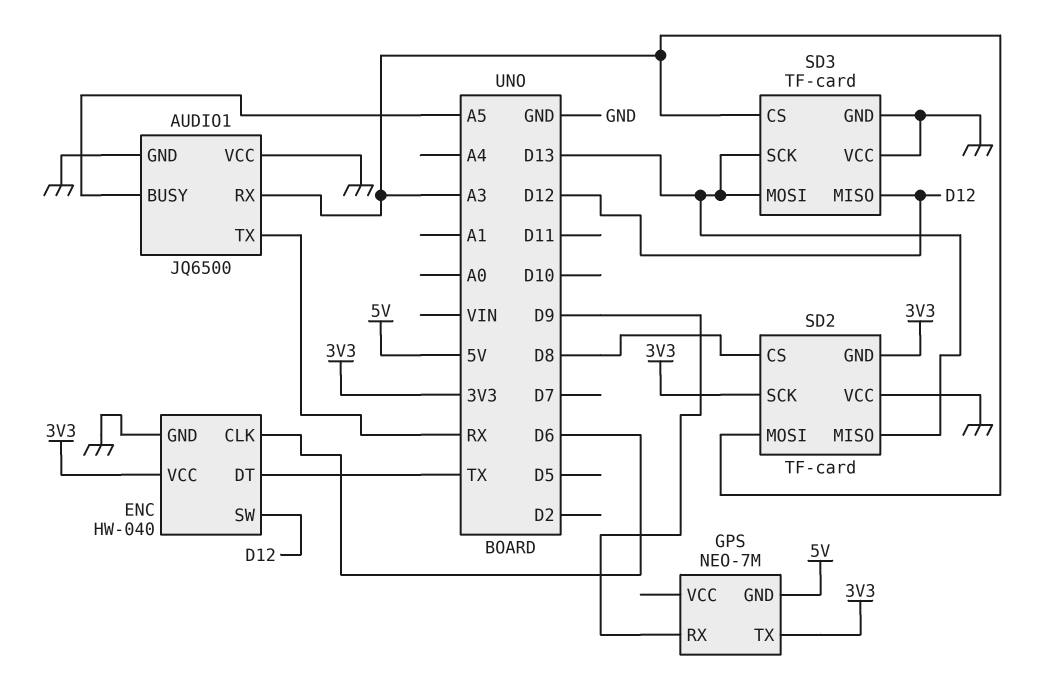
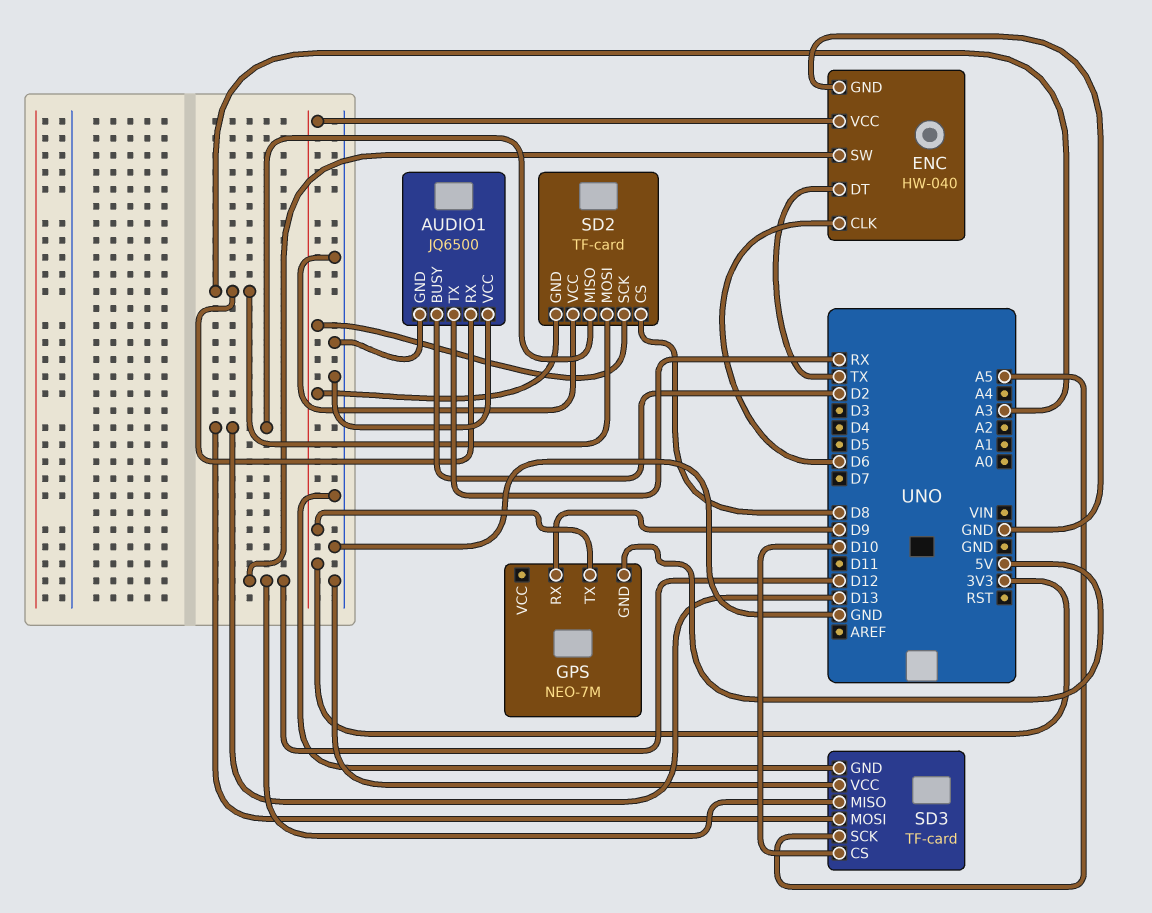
AUDIO1 pin BUSY: A5 -> D2
SD3 pin CS: A3 -> D10
SD3 pin SCK: D13 -> A5

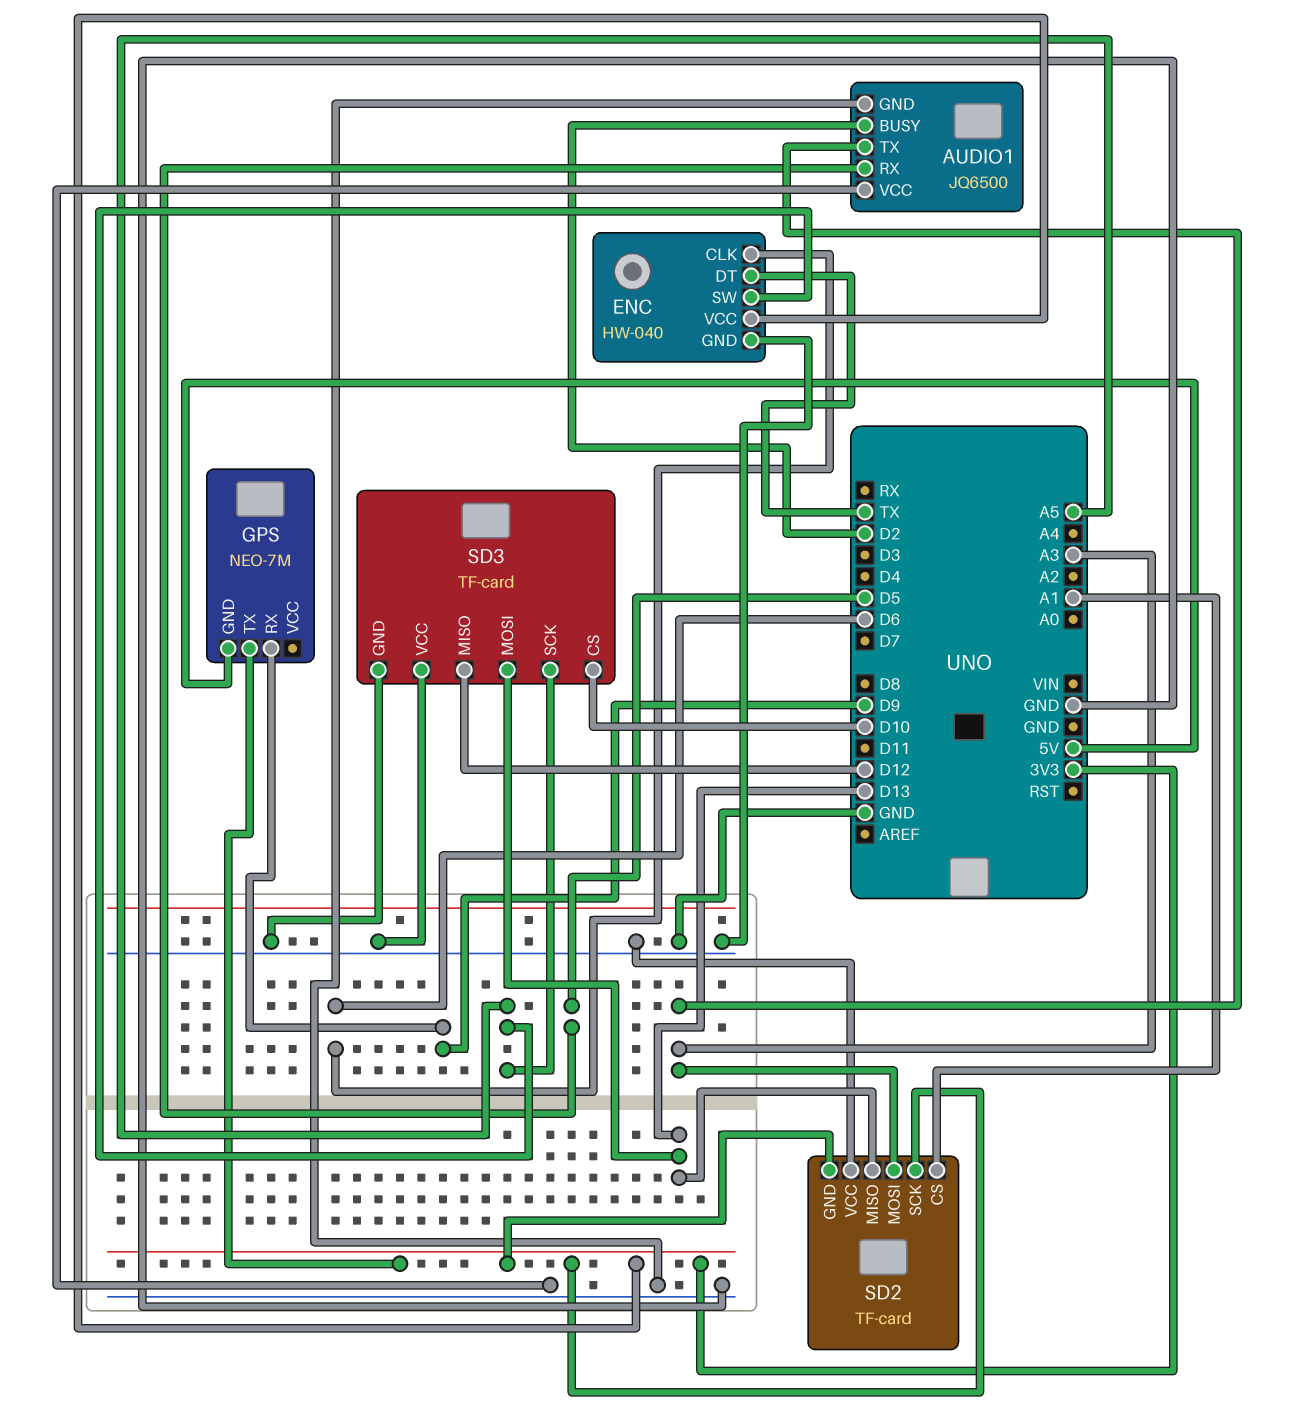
AUDIO1 pin RX: A3 -> D5
AUDIO1 pin TX: RX -> A3
ENC pin SW: D12 -> A5
SD2 pin CS: D8 -> A1

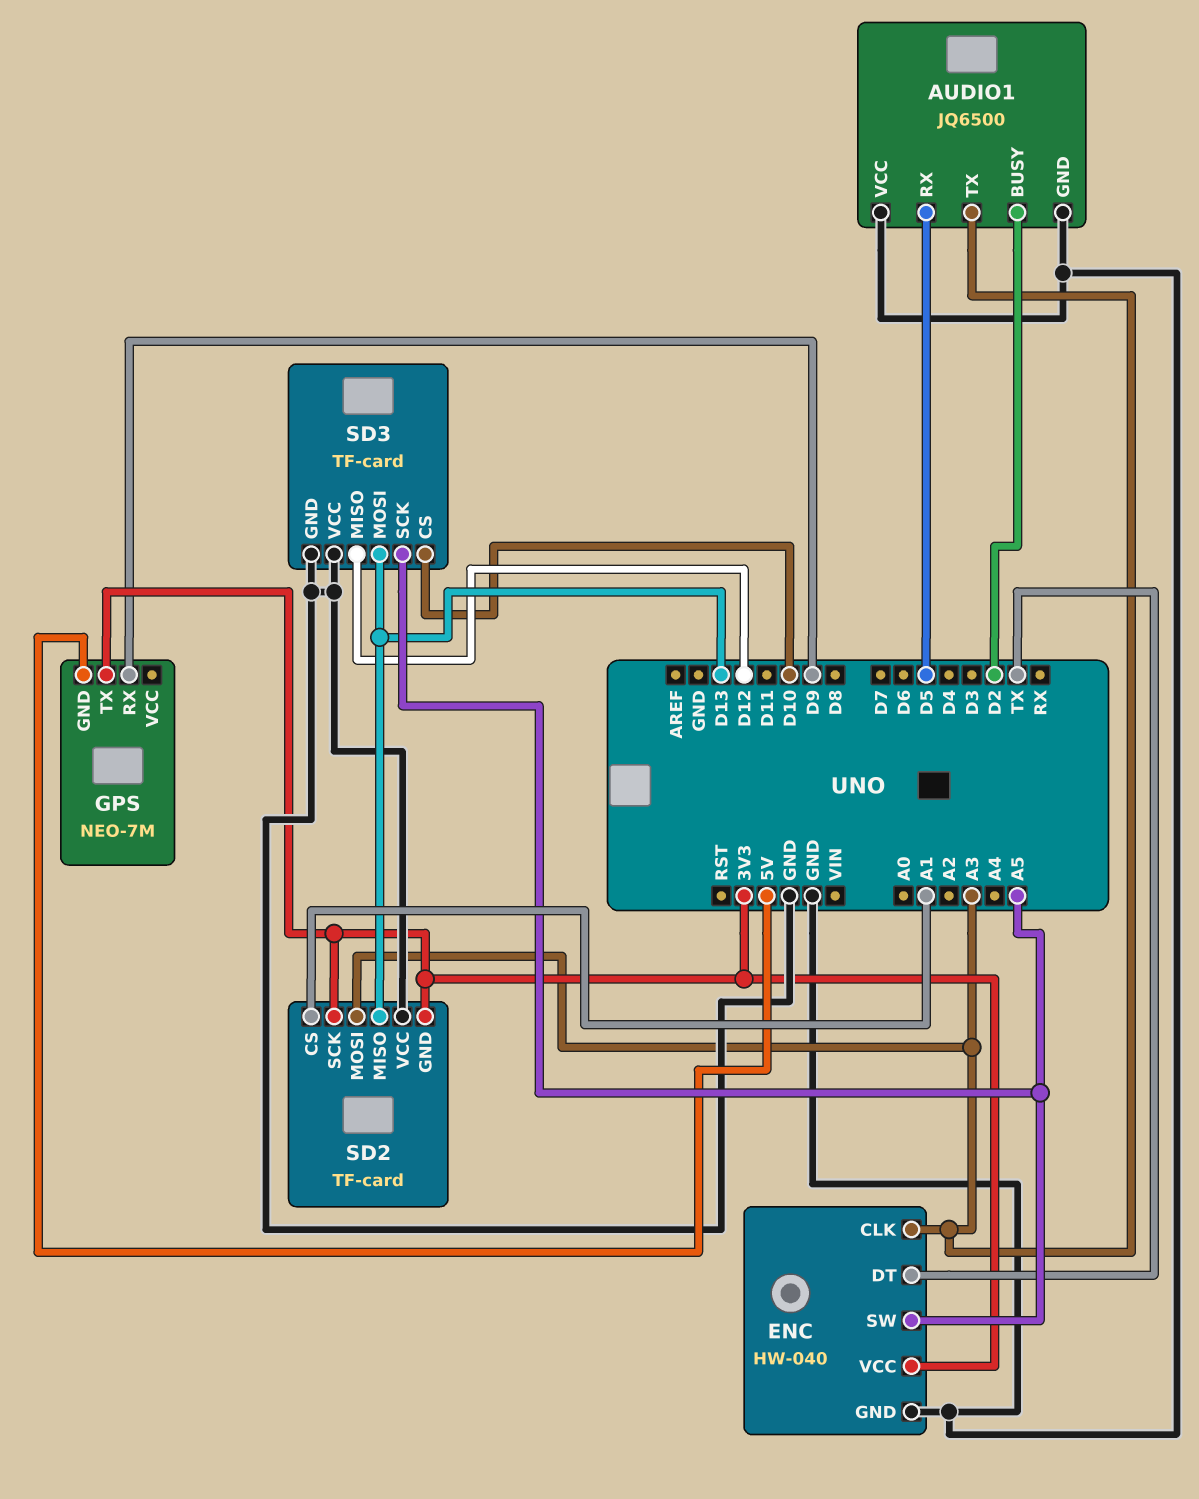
ENC pin CLK: D6 -> A3

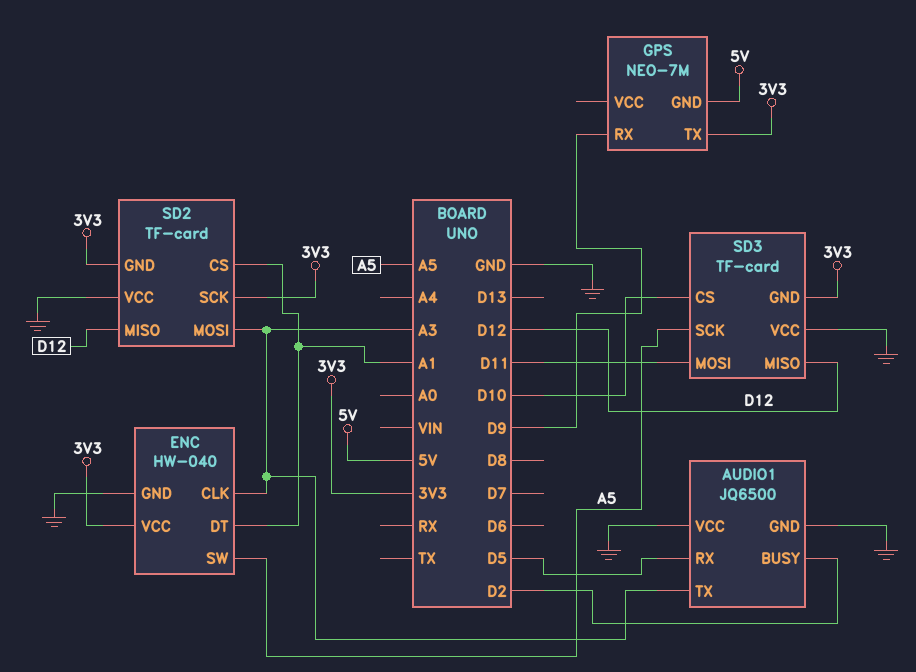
ENC pin DT: TX -> A1
SD2 pin MISO: D13 -> D12
SD3 pin GND: GND -> 3V3
SD3 pin MOSI: D13 -> D11

